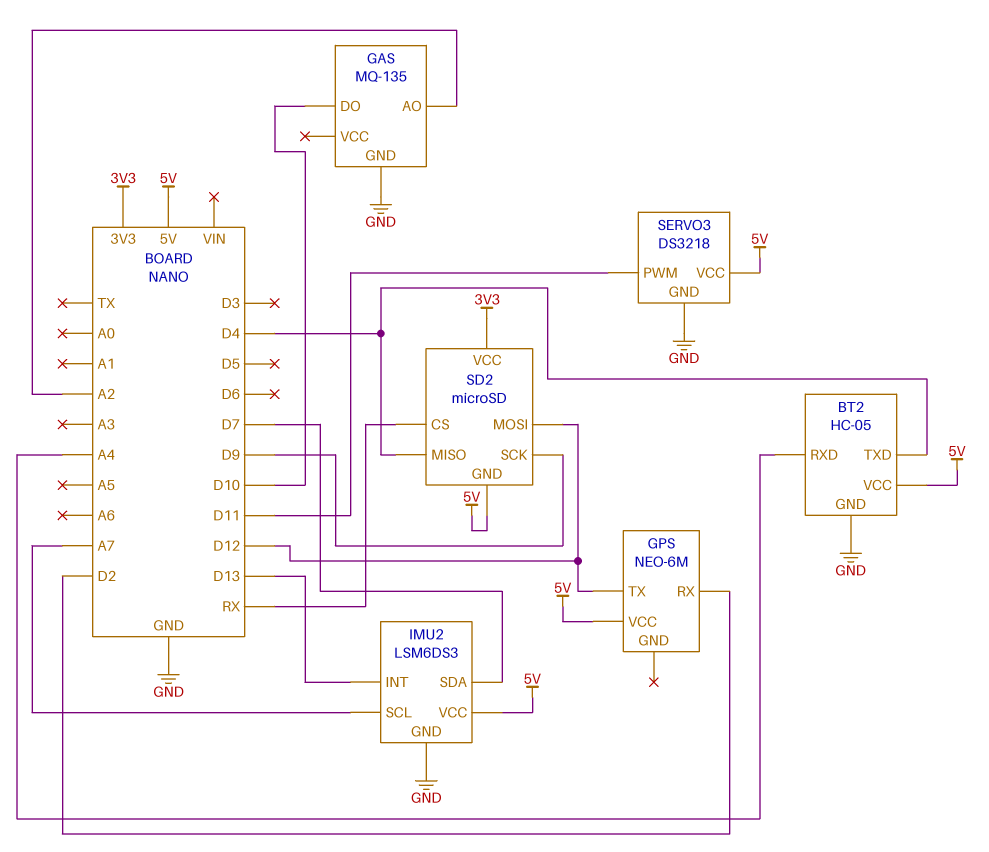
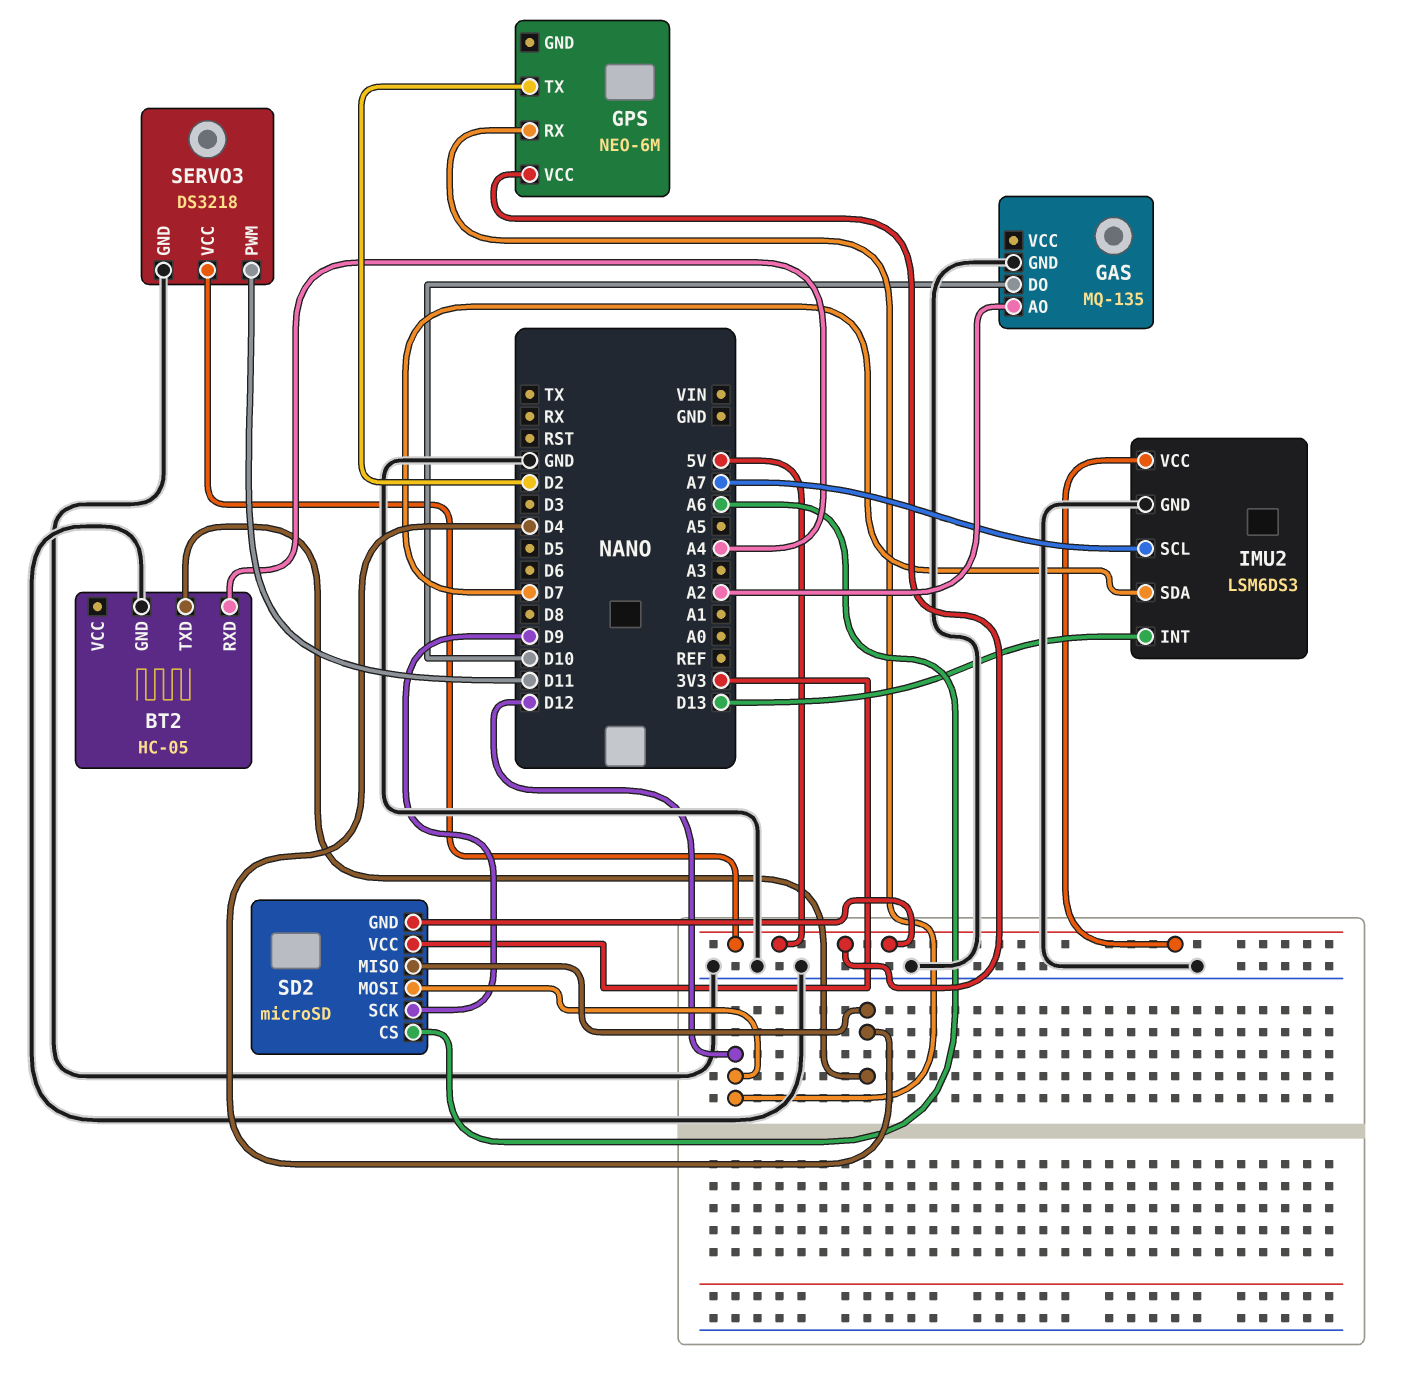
BT2 pin VCC: 5V -> none
GPS pin RX: D2 -> D12
GPS pin TX: D12 -> D2
SD2 pin CS: RX -> A6

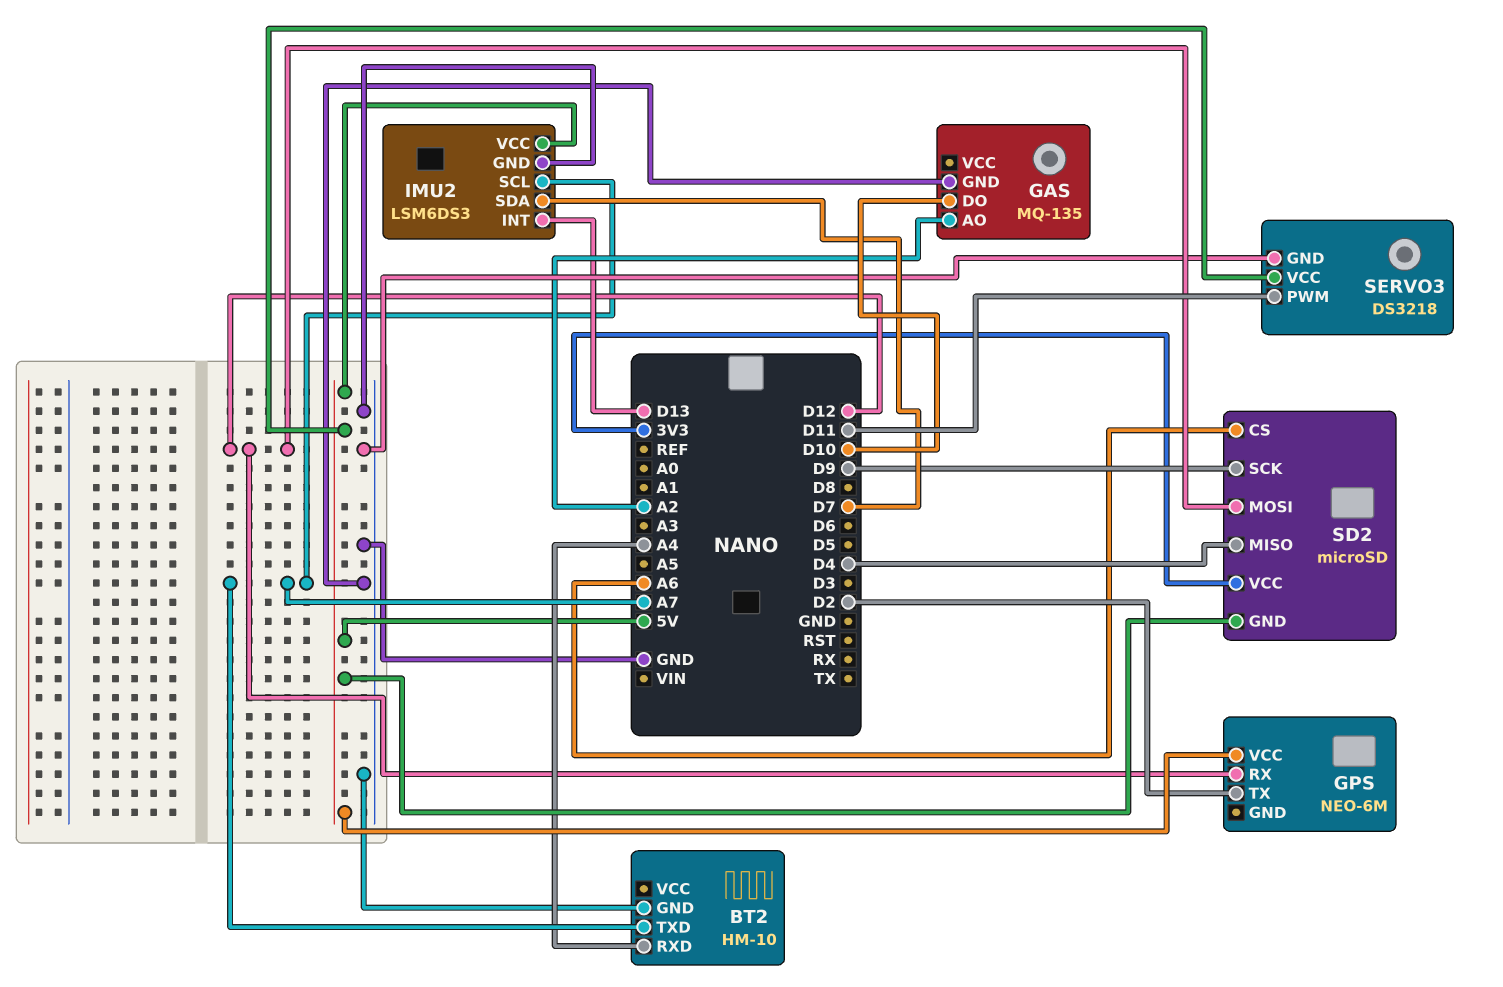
BT2: HC-05 -> HM-10
BT2 pin TXD: D4 -> A7

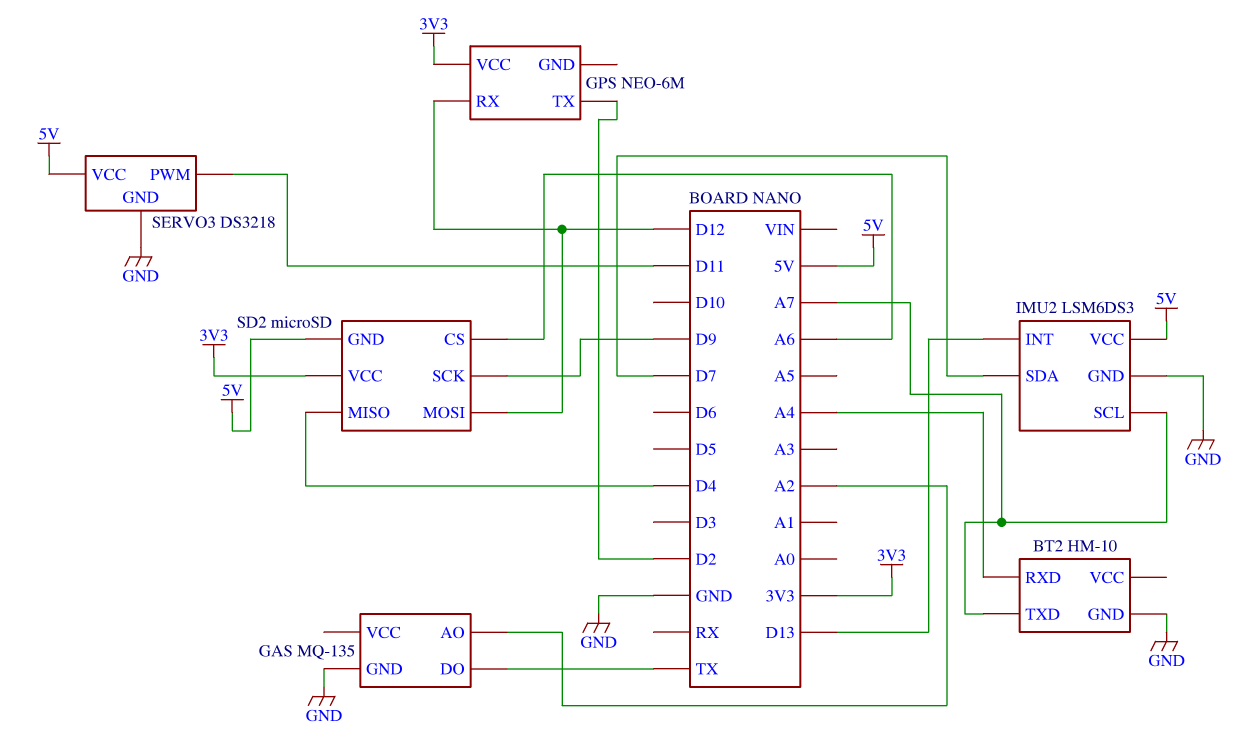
GAS pin DO: D10 -> TX
GPS pin VCC: 5V -> 3V3

